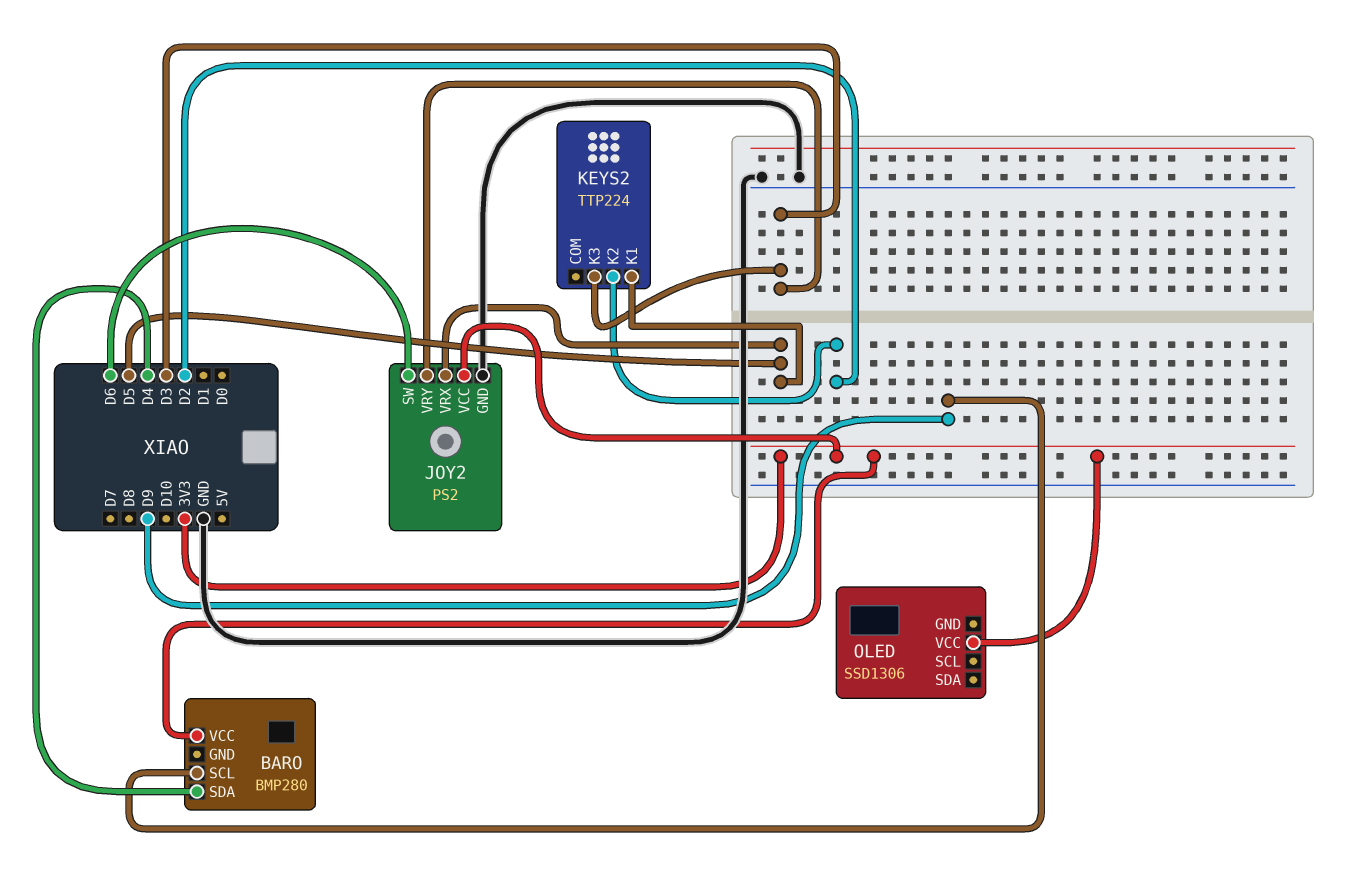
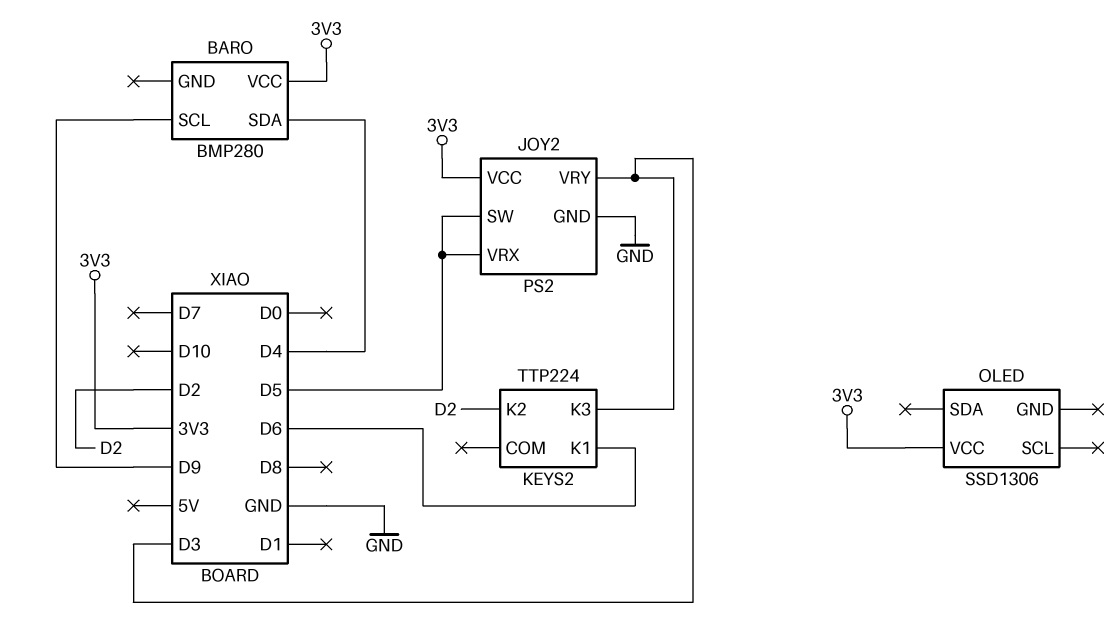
JOY2 pin SW: D6 -> D5
KEYS2 pin K1: D5 -> D6

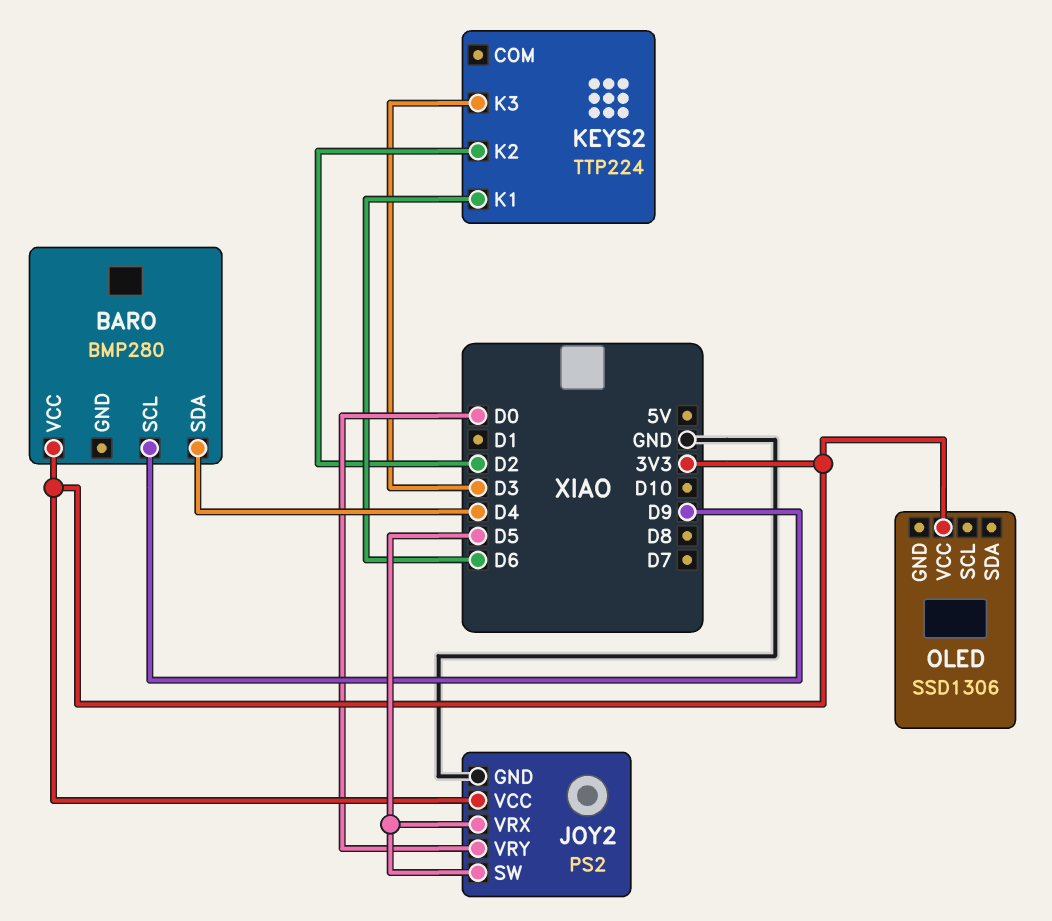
JOY2 pin VRY: D3 -> D0

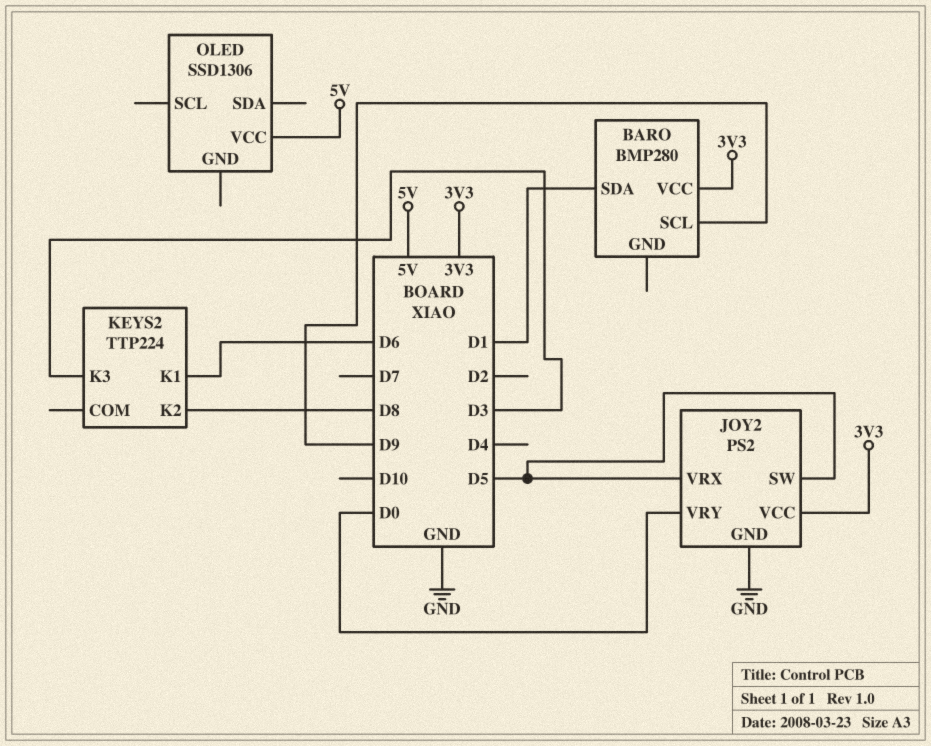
BARO pin SDA: D4 -> D1
KEYS2 pin K2: D2 -> D8
OLED pin VCC: 3V3 -> 5V

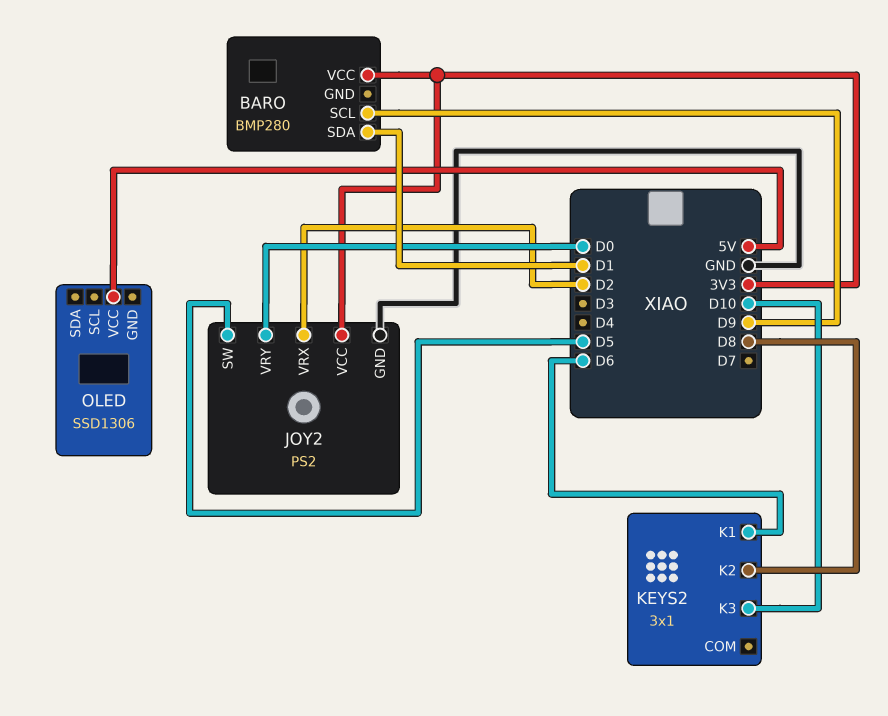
JOY2 pin VRX: D5 -> D2
KEYS2: TTP224 -> 3x1
KEYS2 pin K3: D3 -> D10

